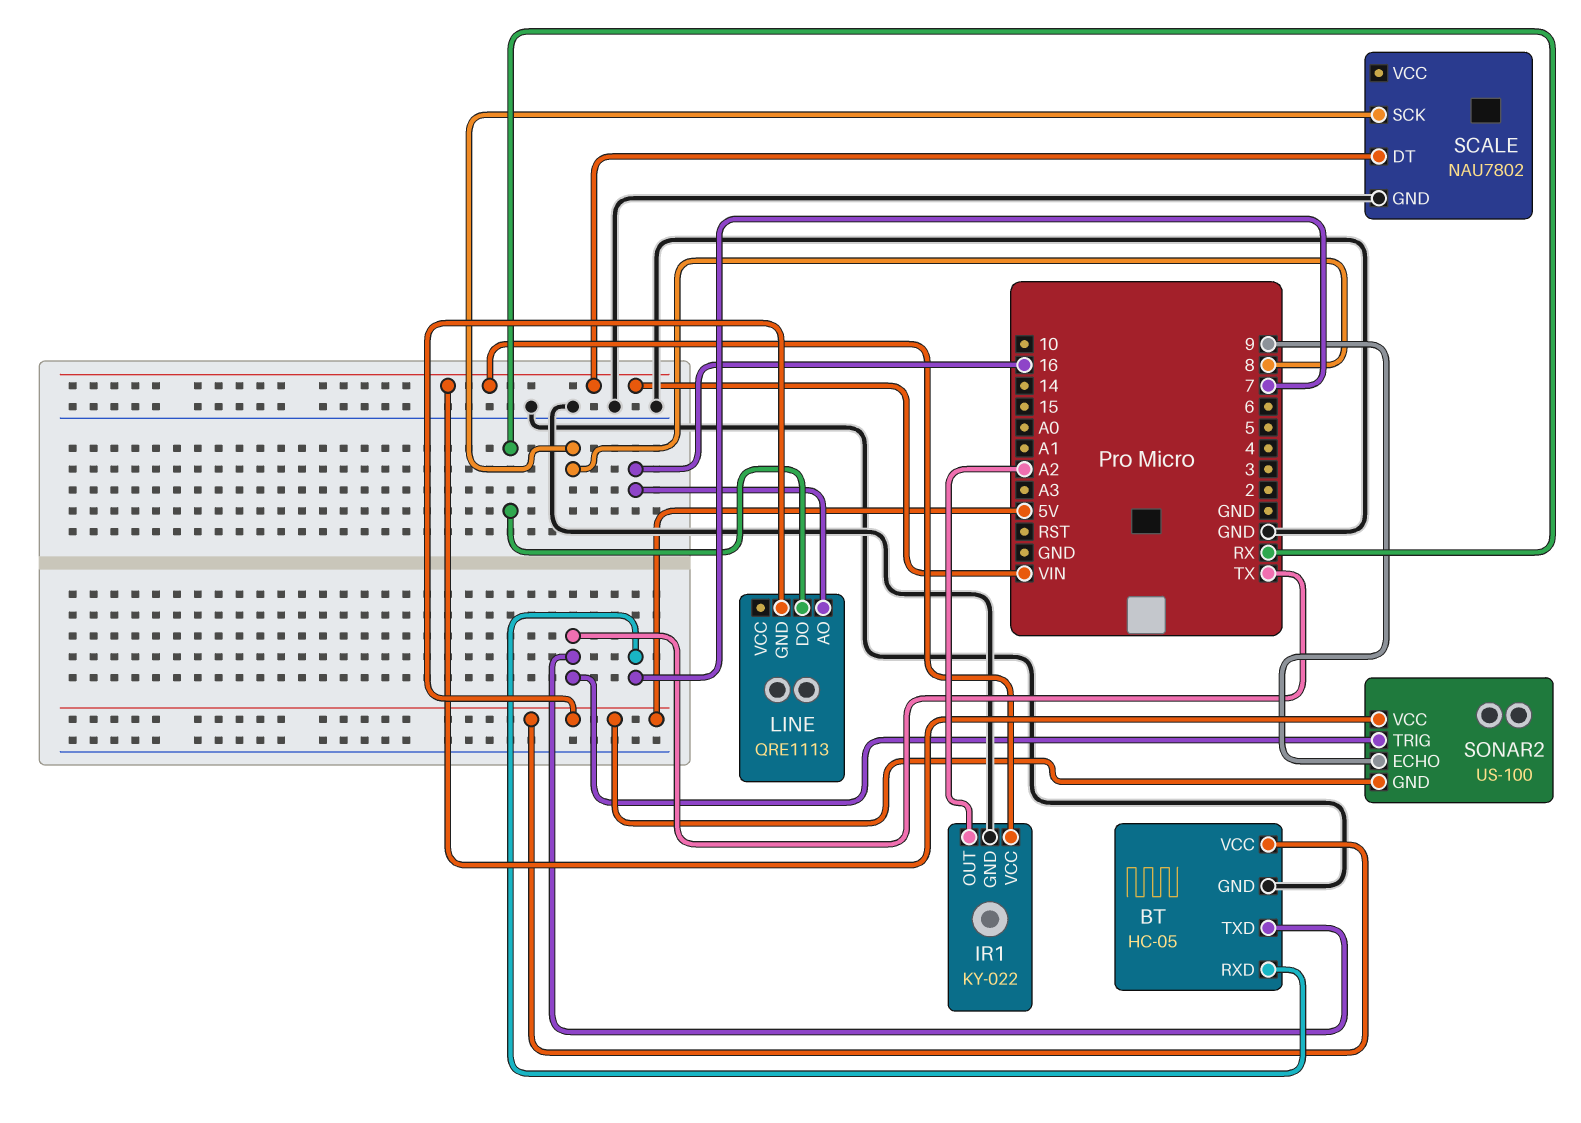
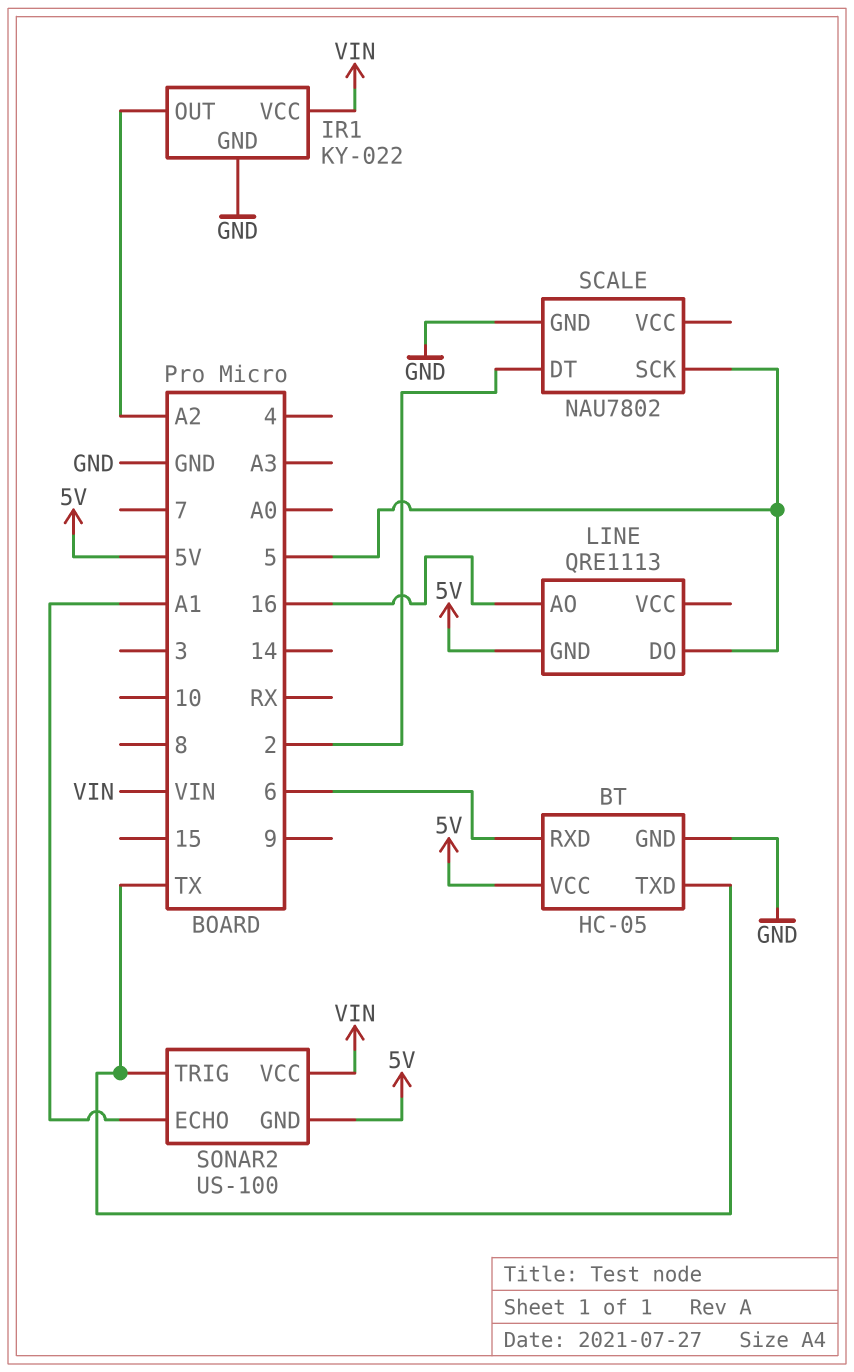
BT pin RXD: 7 -> 6
LINE pin DO: RX -> 5
SCALE pin DT: VIN -> 2
SCALE pin SCK: 8 -> 5
SONAR2 pin ECHO: 9 -> A1

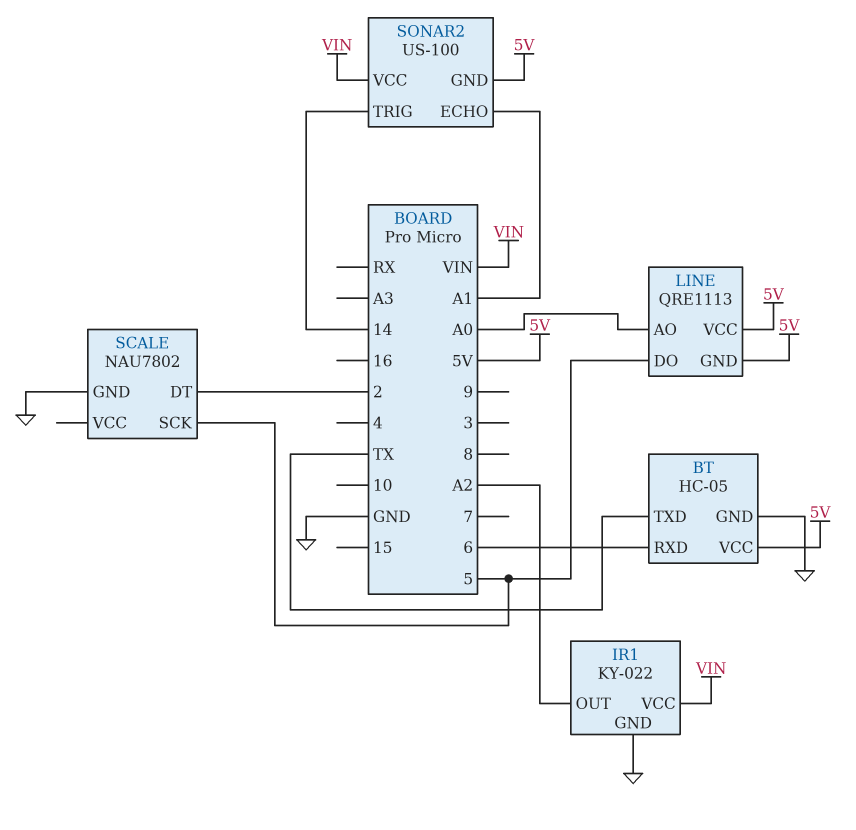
LINE pin AO: 16 -> A0
LINE pin VCC: none -> 5V
SONAR2 pin TRIG: TX -> 14

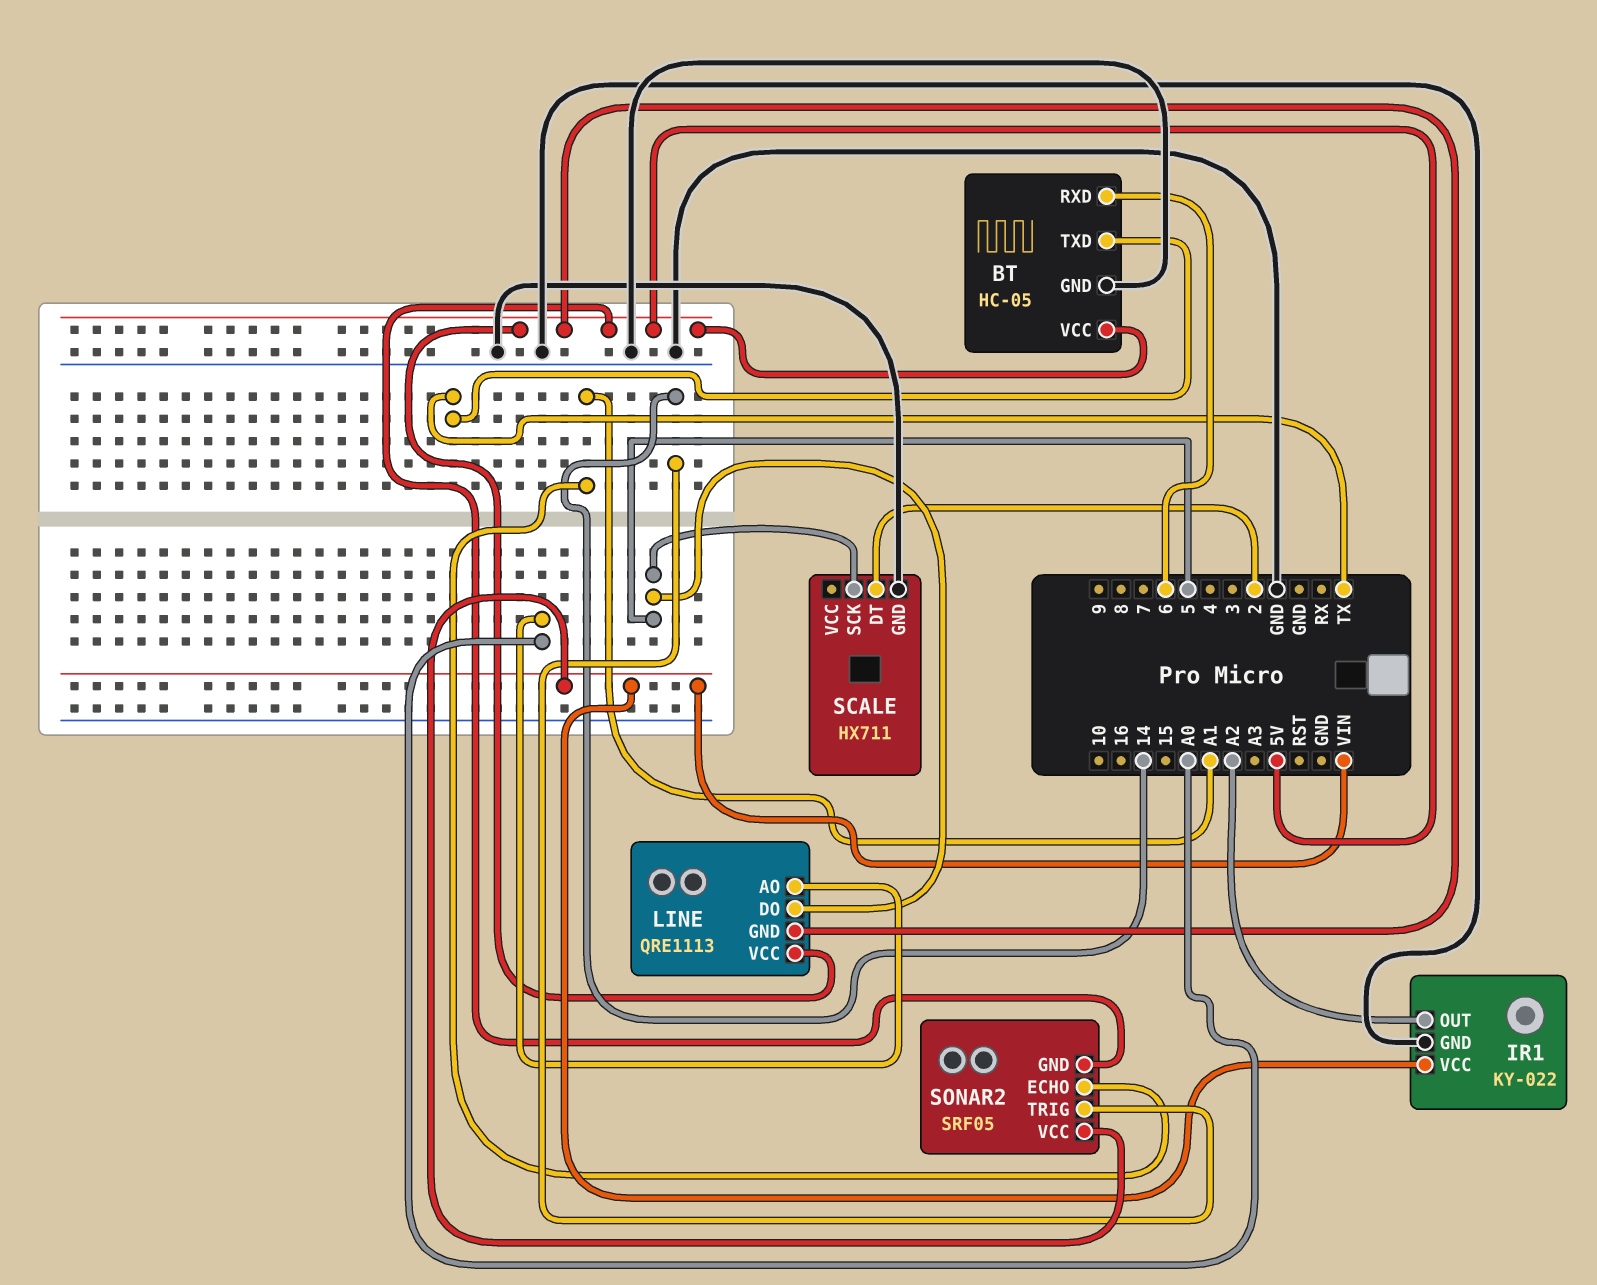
SCALE: NAU7802 -> HX711
SONAR2: US-100 -> SRF05

